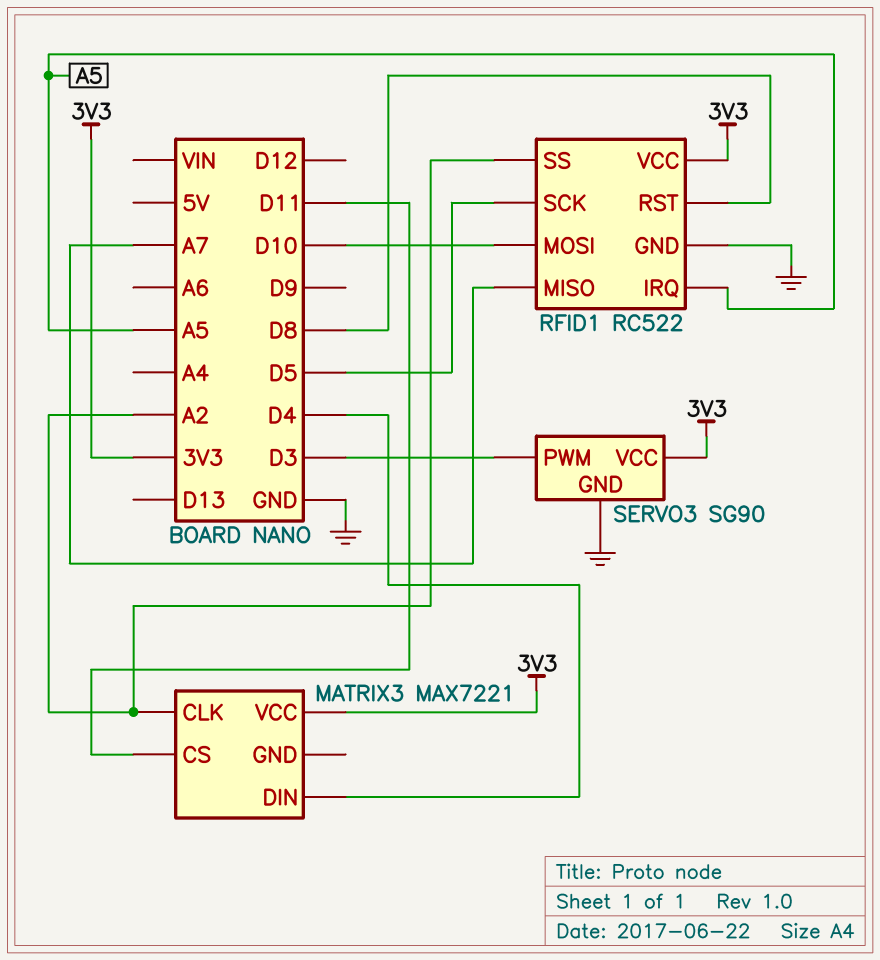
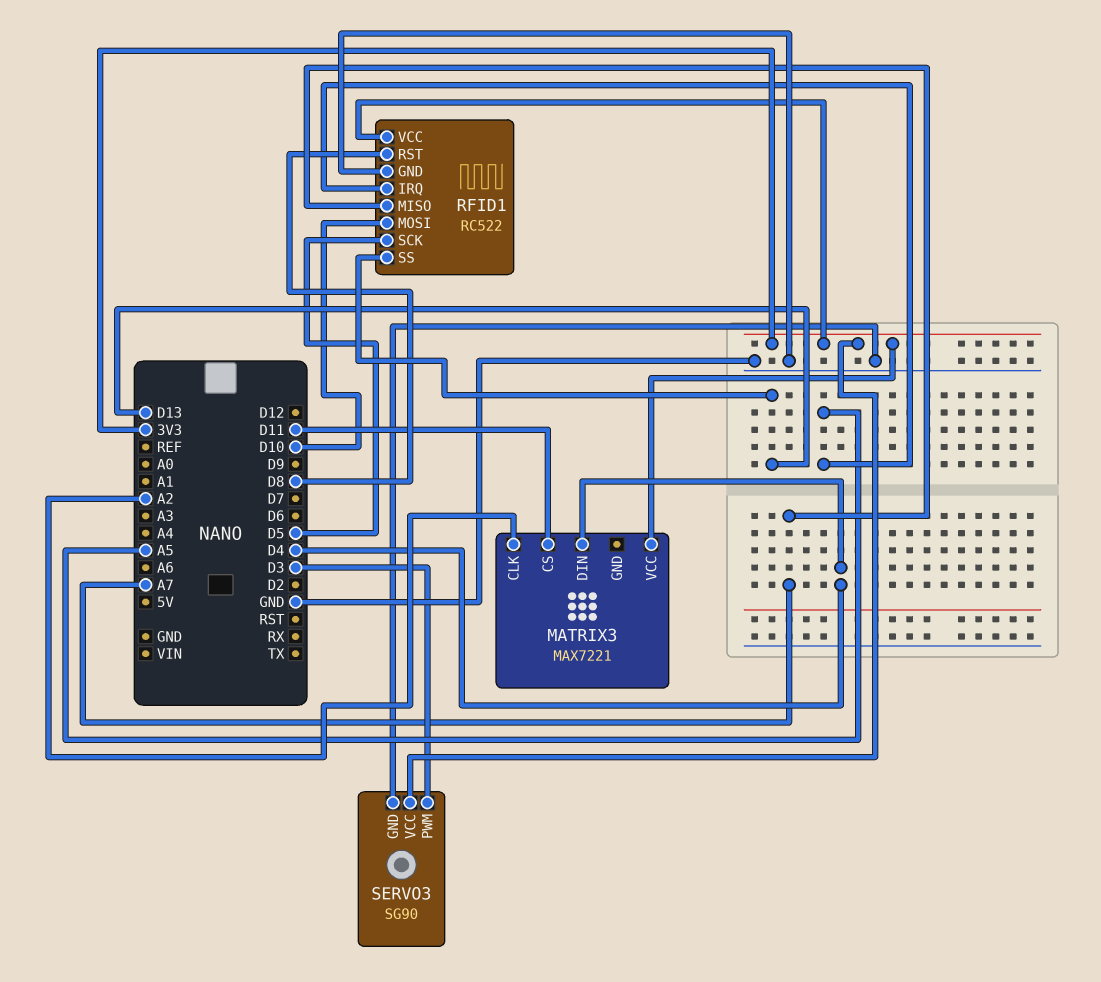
RFID1 pin SS: A2 -> D13

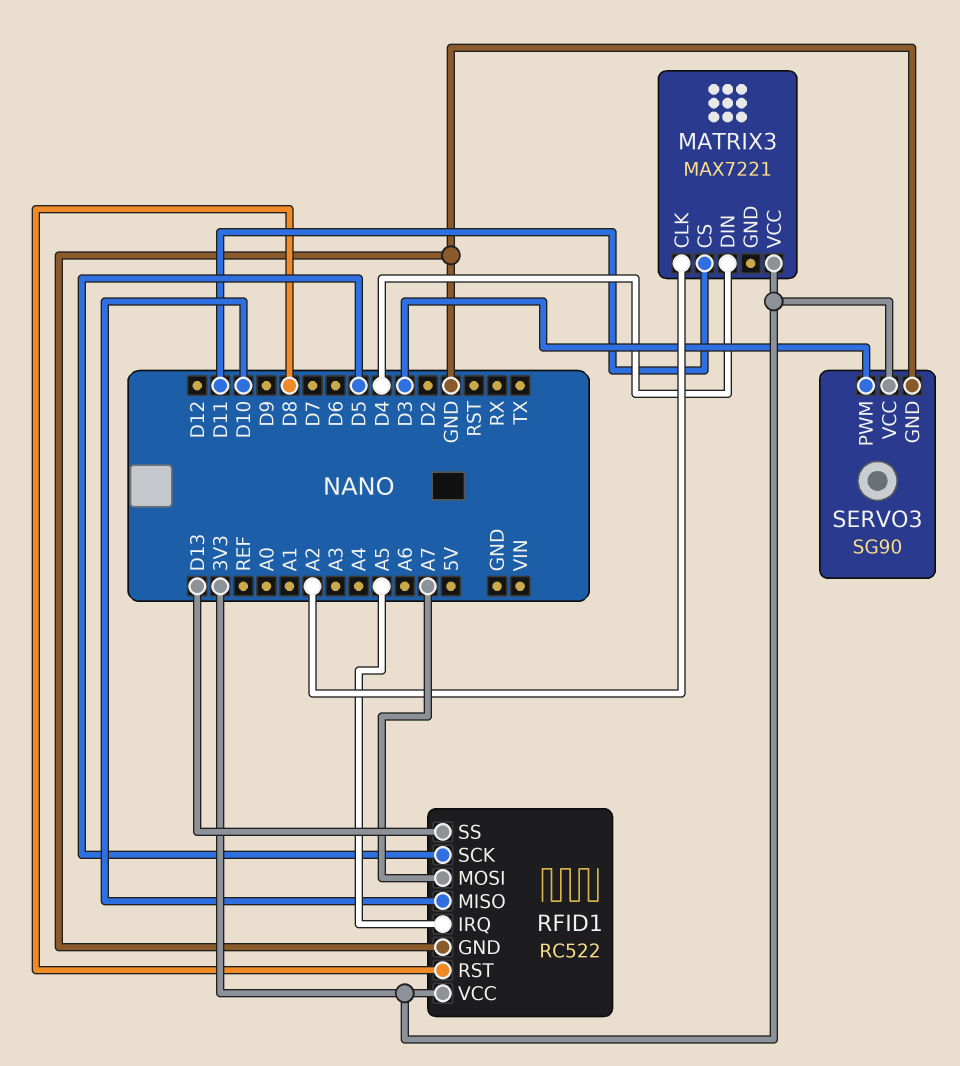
RFID1 pin MISO: A7 -> D10
RFID1 pin MOSI: D10 -> A7

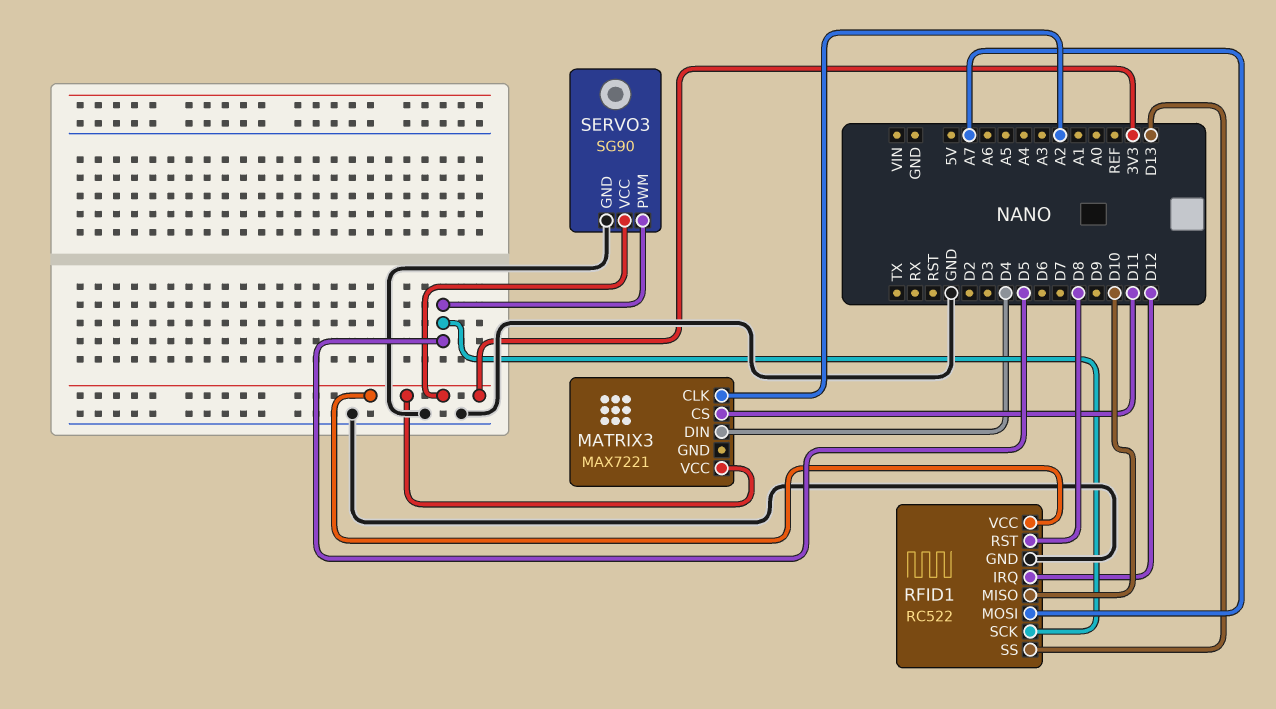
RFID1 pin IRQ: A5 -> D12
SERVO3 pin PWM: D3 -> D5

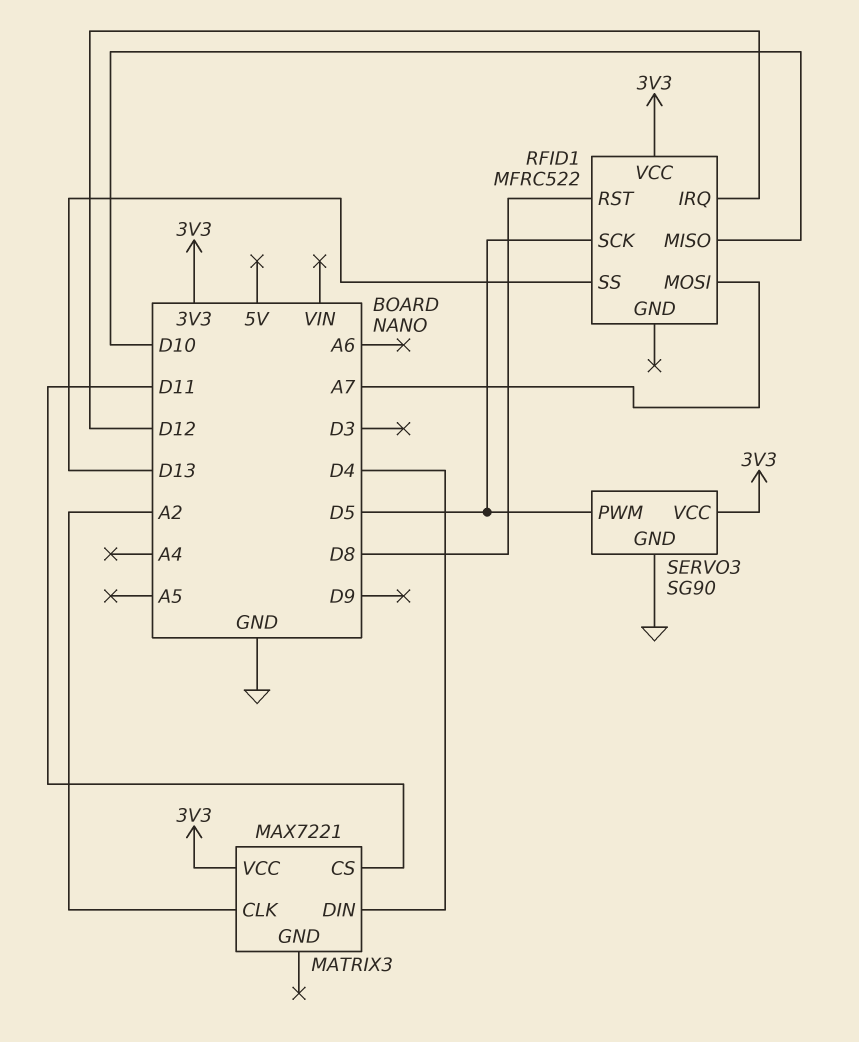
RFID1: RC522 -> MFRC522
RFID1 pin GND: GND -> none

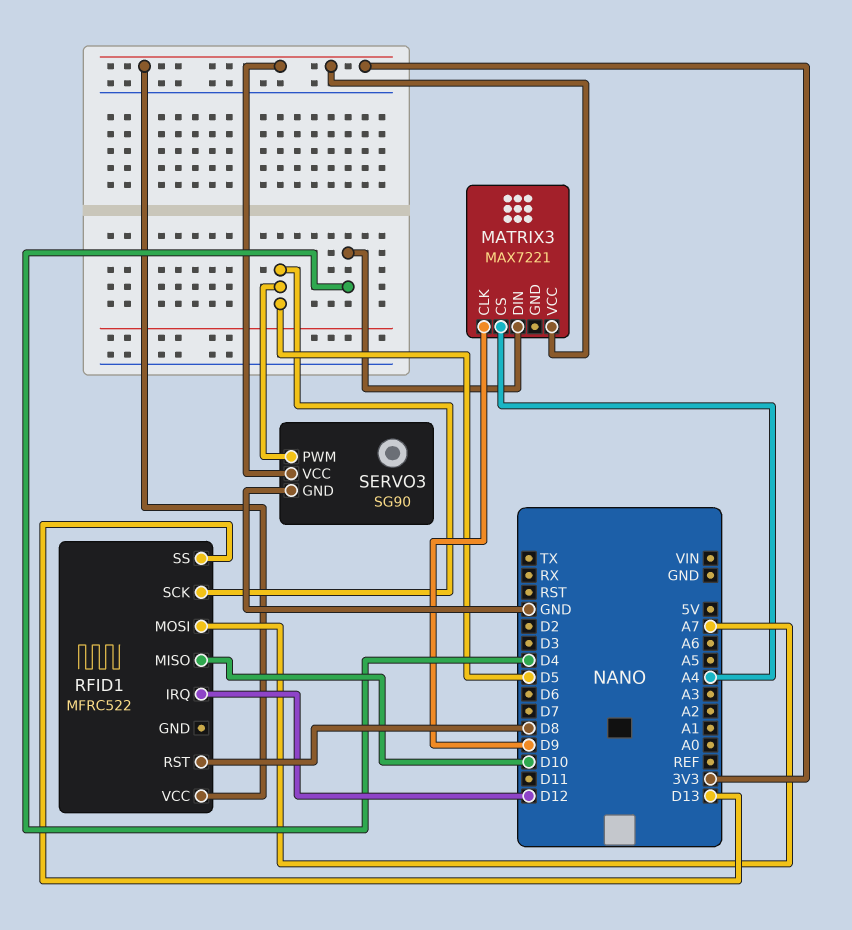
MATRIX3 pin CLK: A2 -> D9
MATRIX3 pin CS: D11 -> A4

